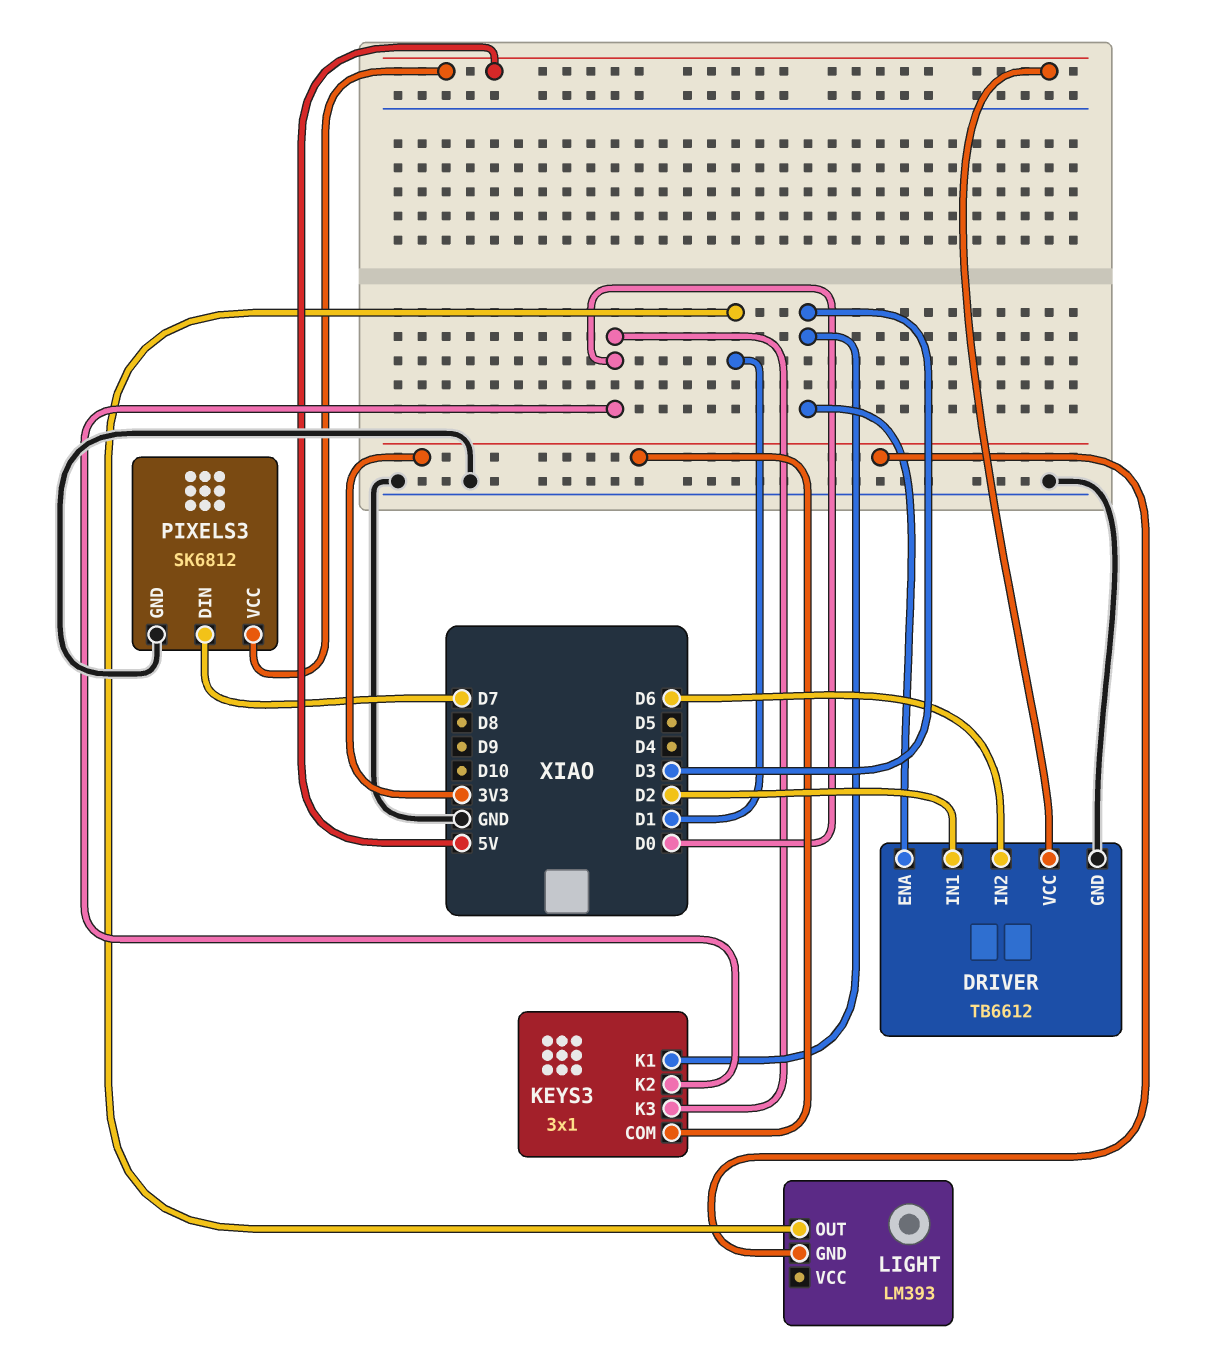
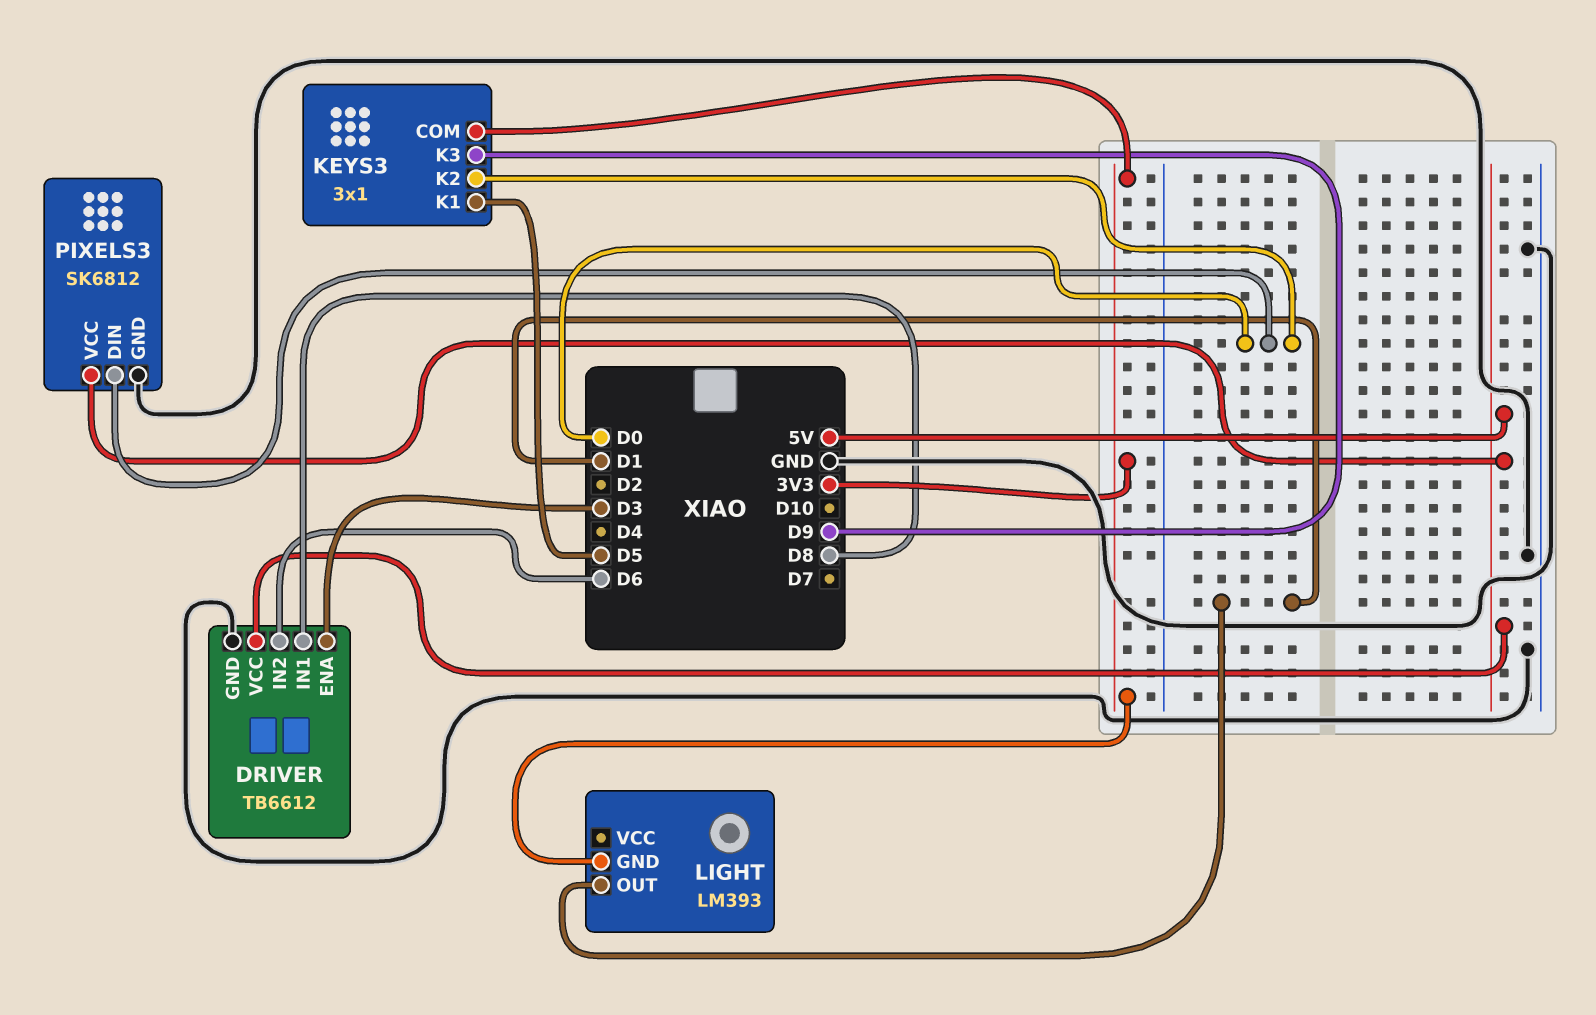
DRIVER pin IN1: D2 -> D8
KEYS3 pin K1: D3 -> D5
KEYS3 pin K3: D0 -> D9
PIXELS3 pin DIN: D7 -> D0

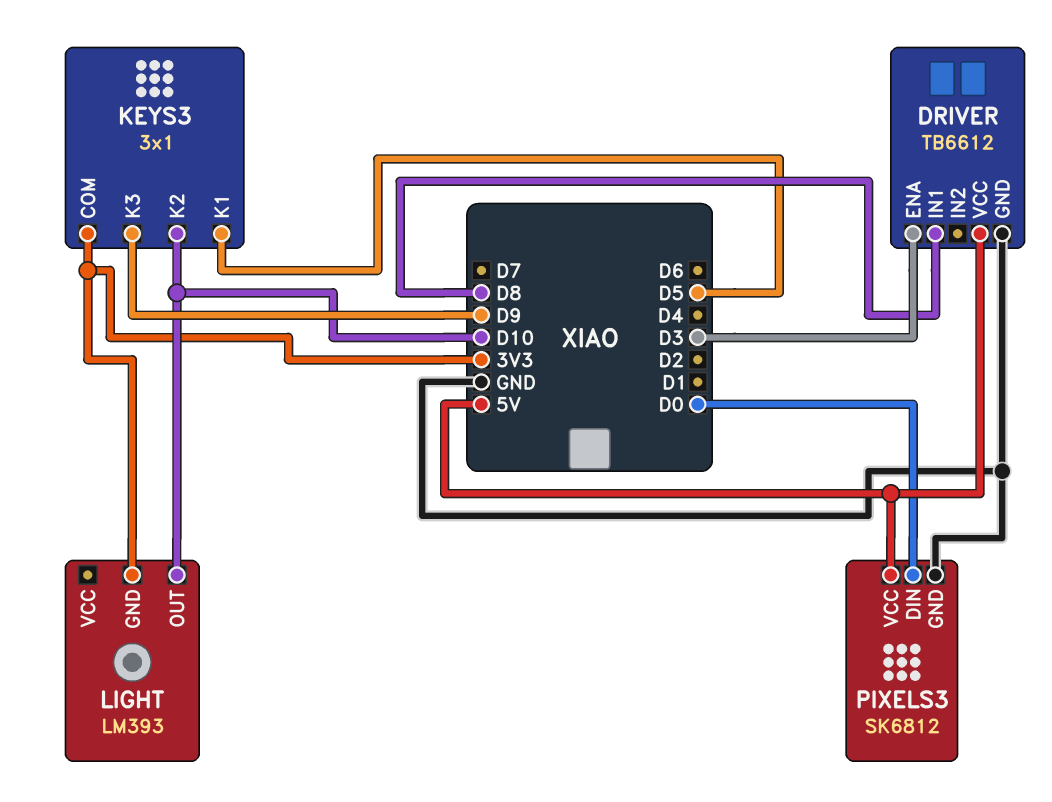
DRIVER pin IN2: D6 -> none
KEYS3 pin K2: D0 -> D10
LIGHT pin OUT: D1 -> D10

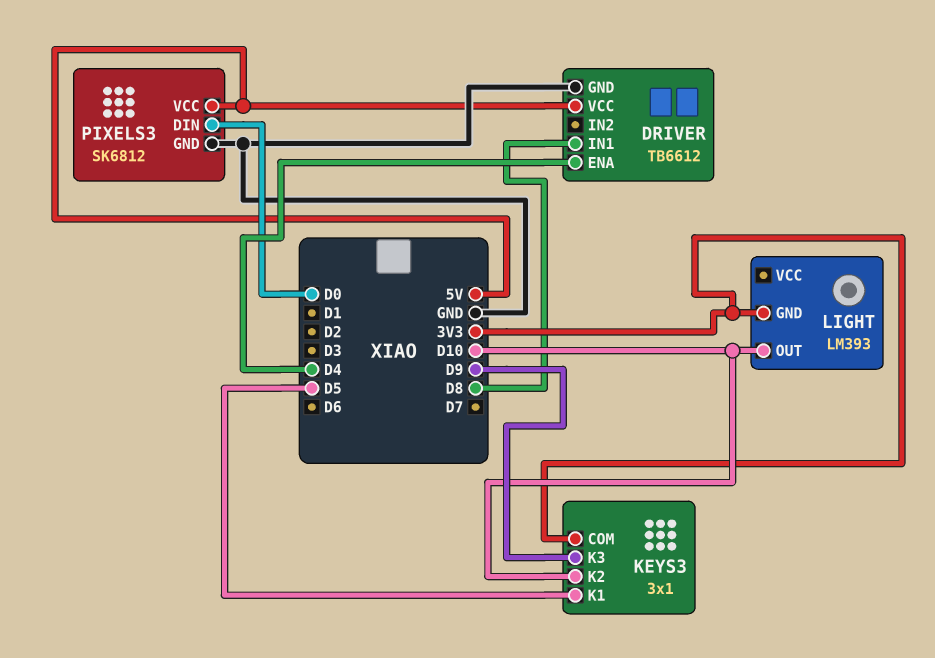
DRIVER pin ENA: D3 -> D4

